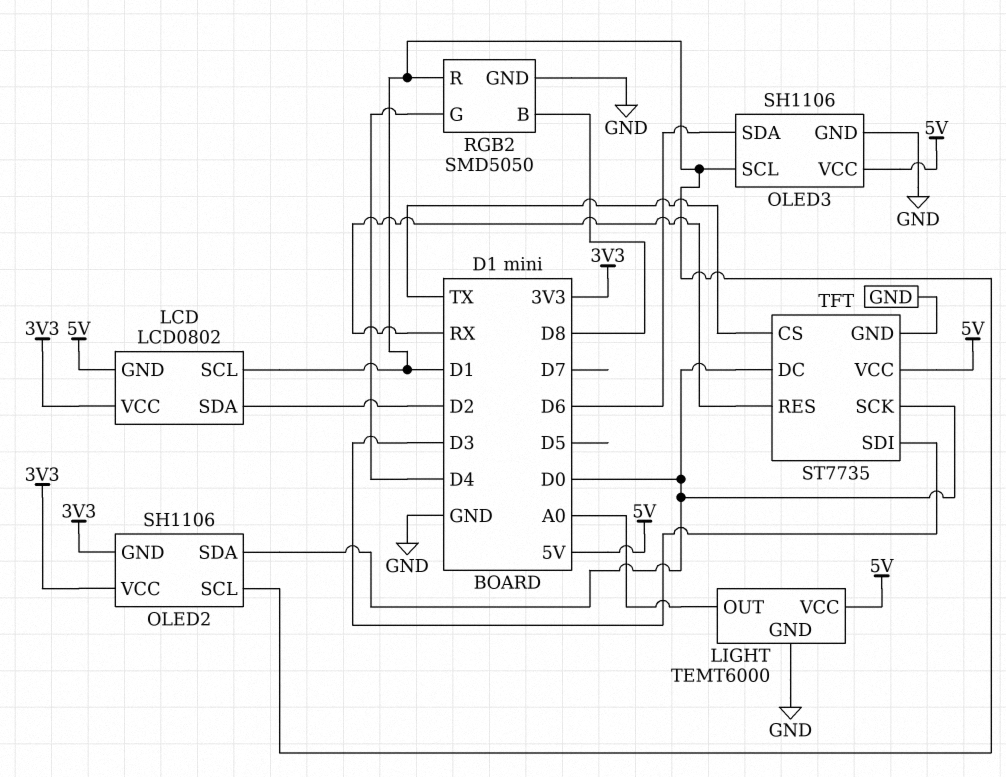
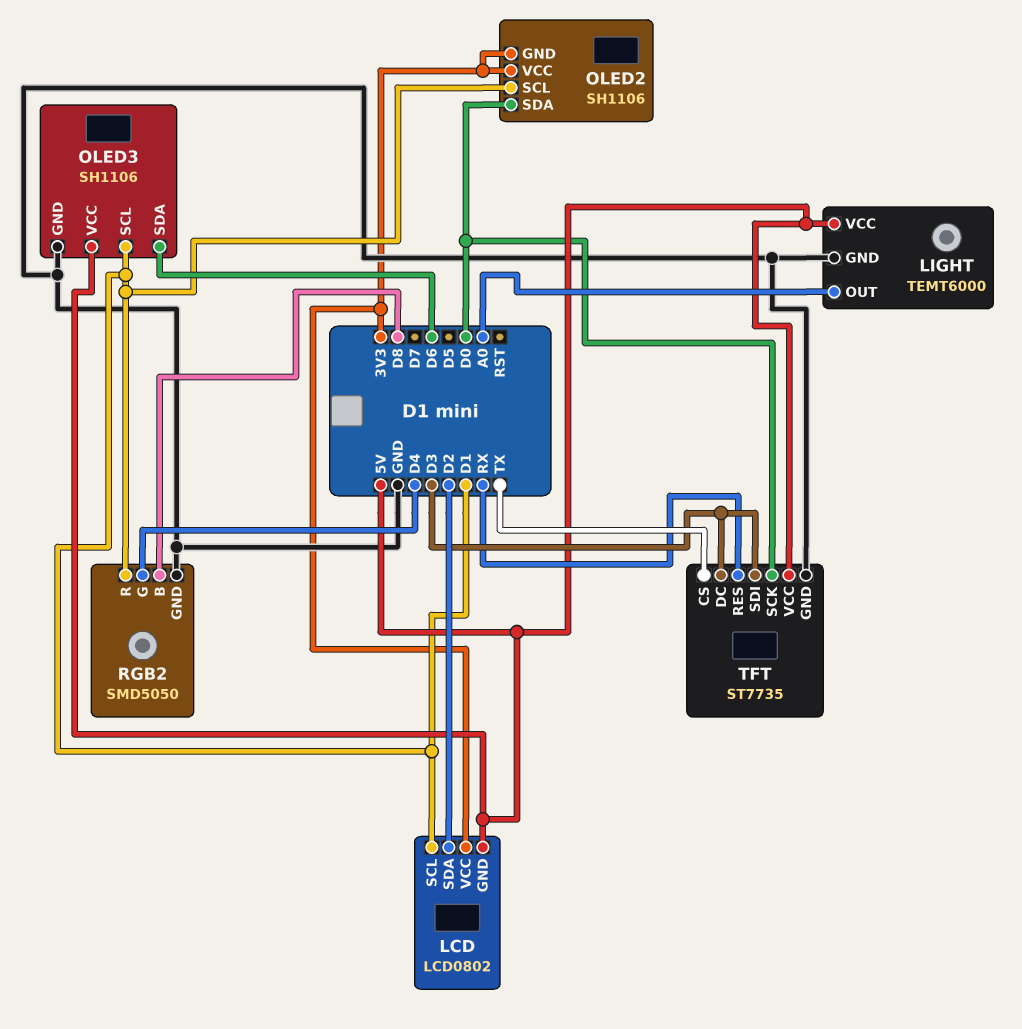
TFT pin DC: D0 -> D3

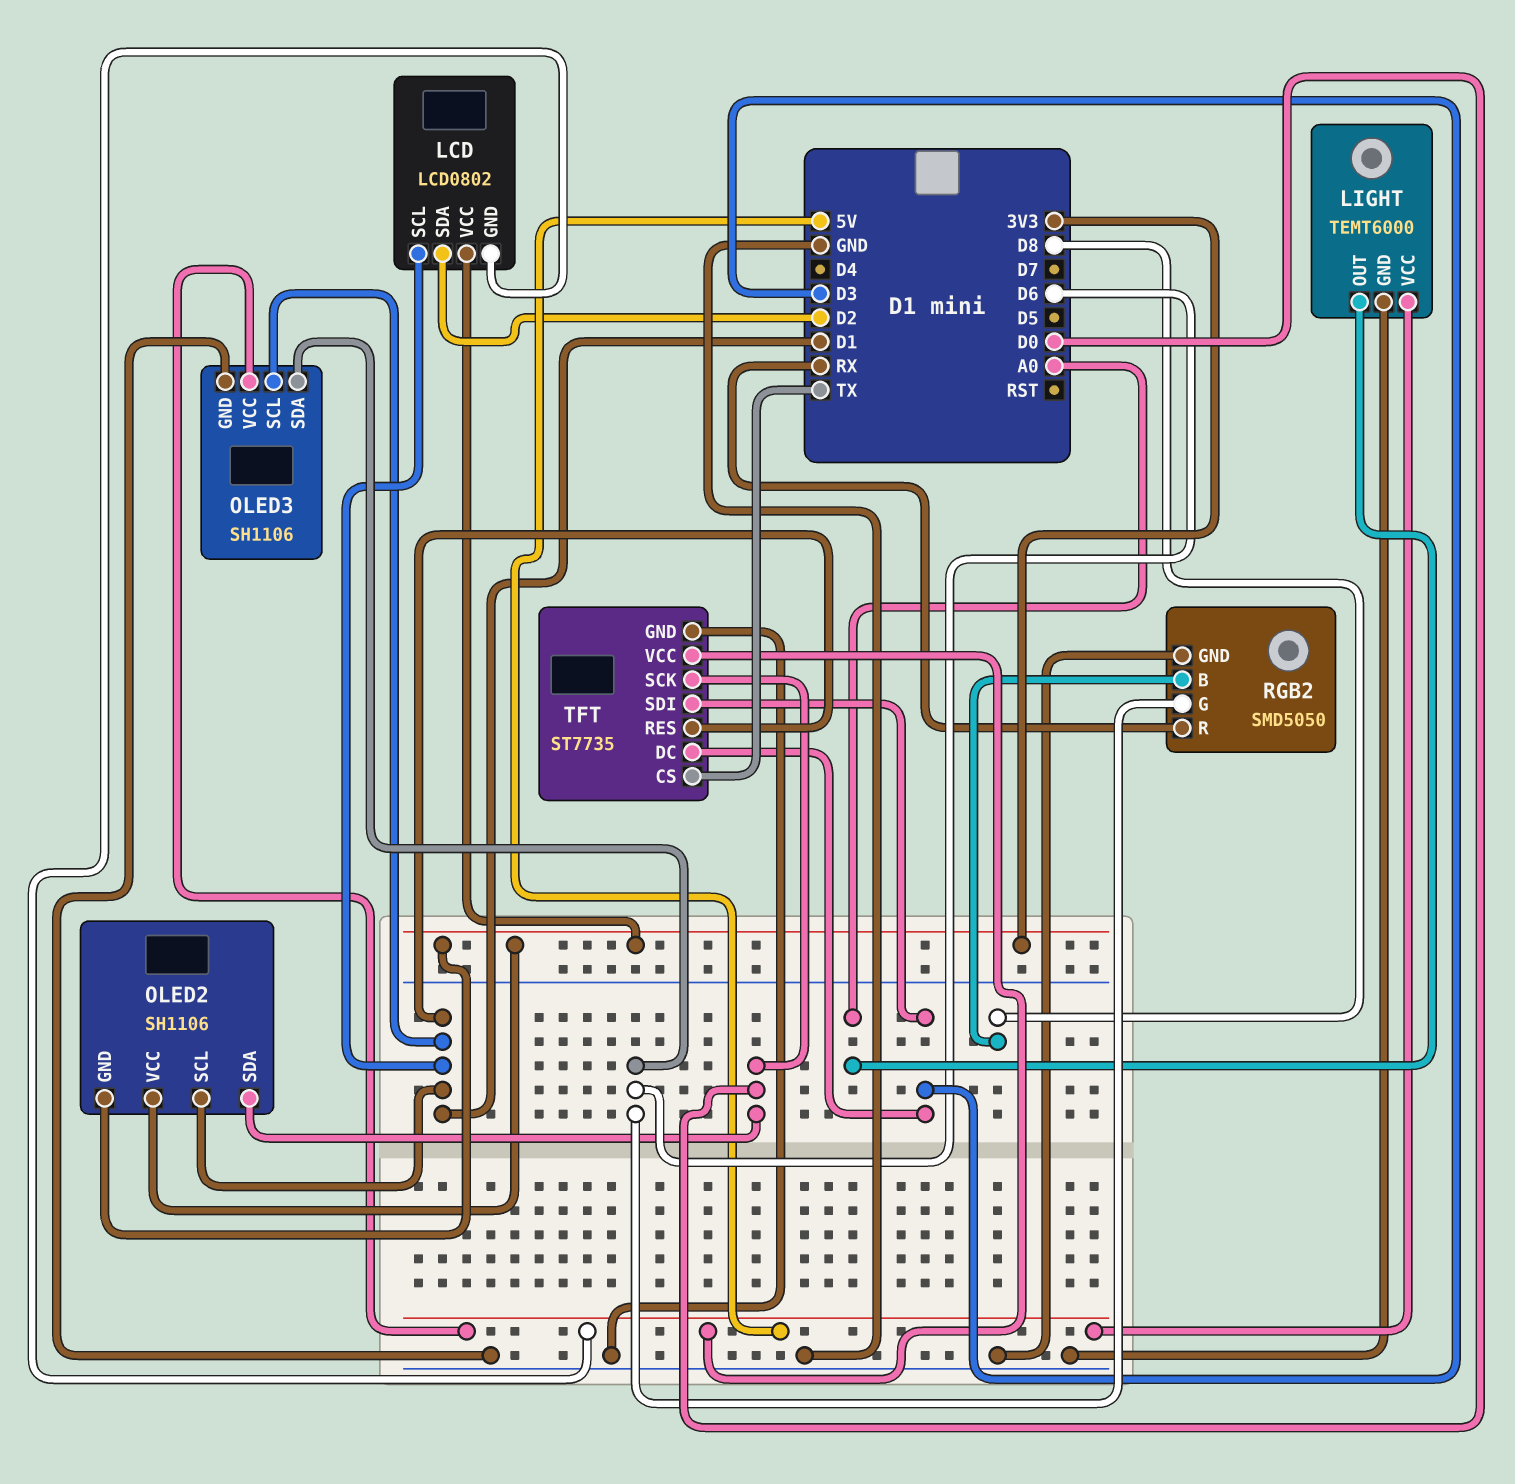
RGB2 pin G: D4 -> D6
RGB2 pin R: D1 -> RX
TFT pin RES: RX -> D1

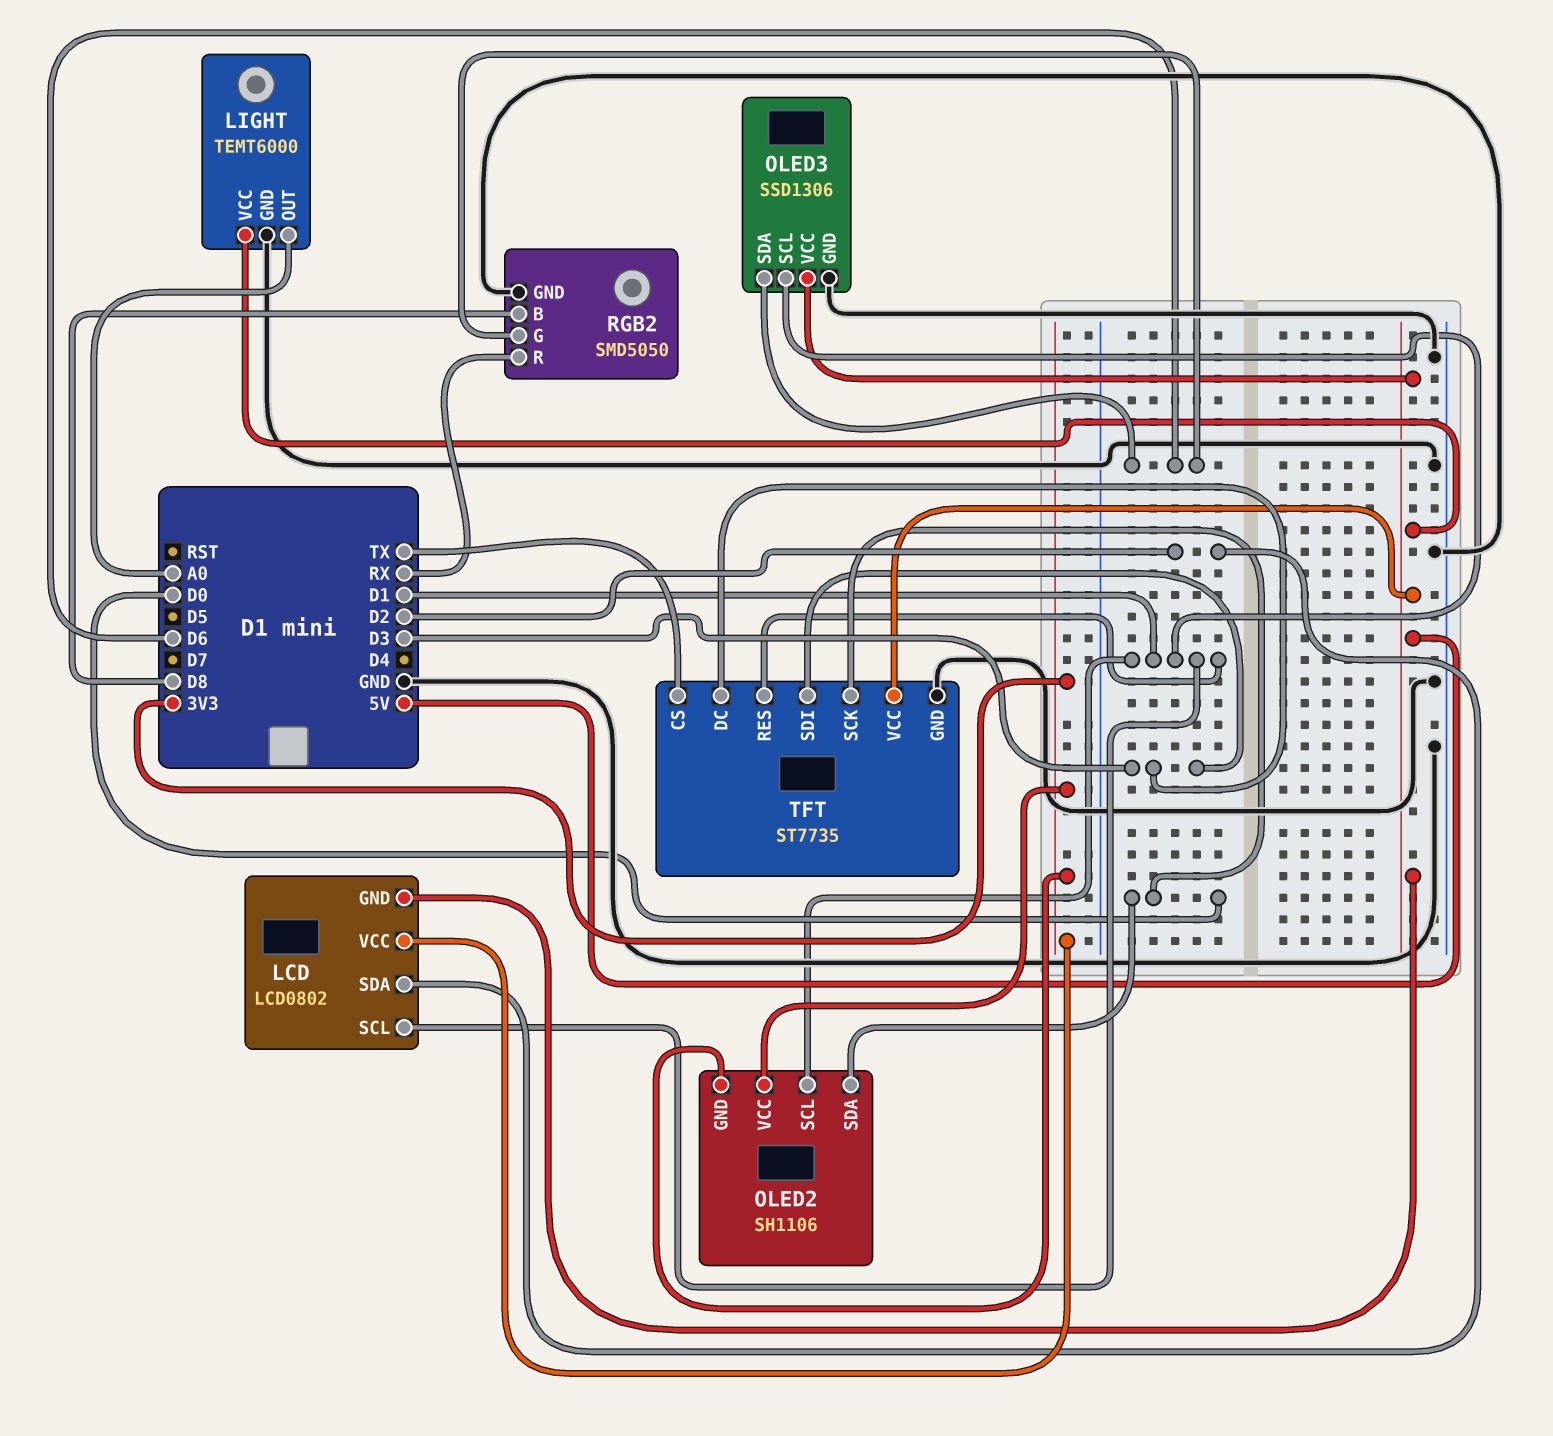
OLED3: SH1106 -> SSD1306

